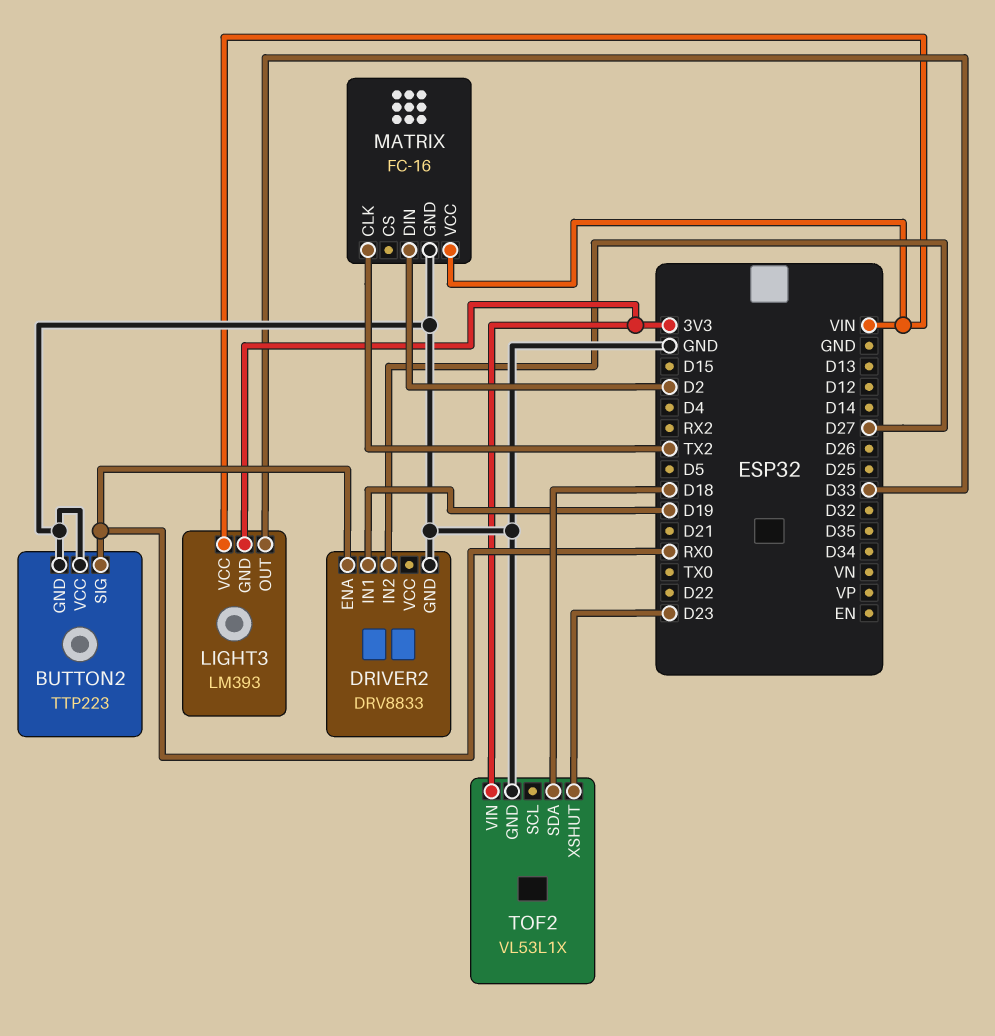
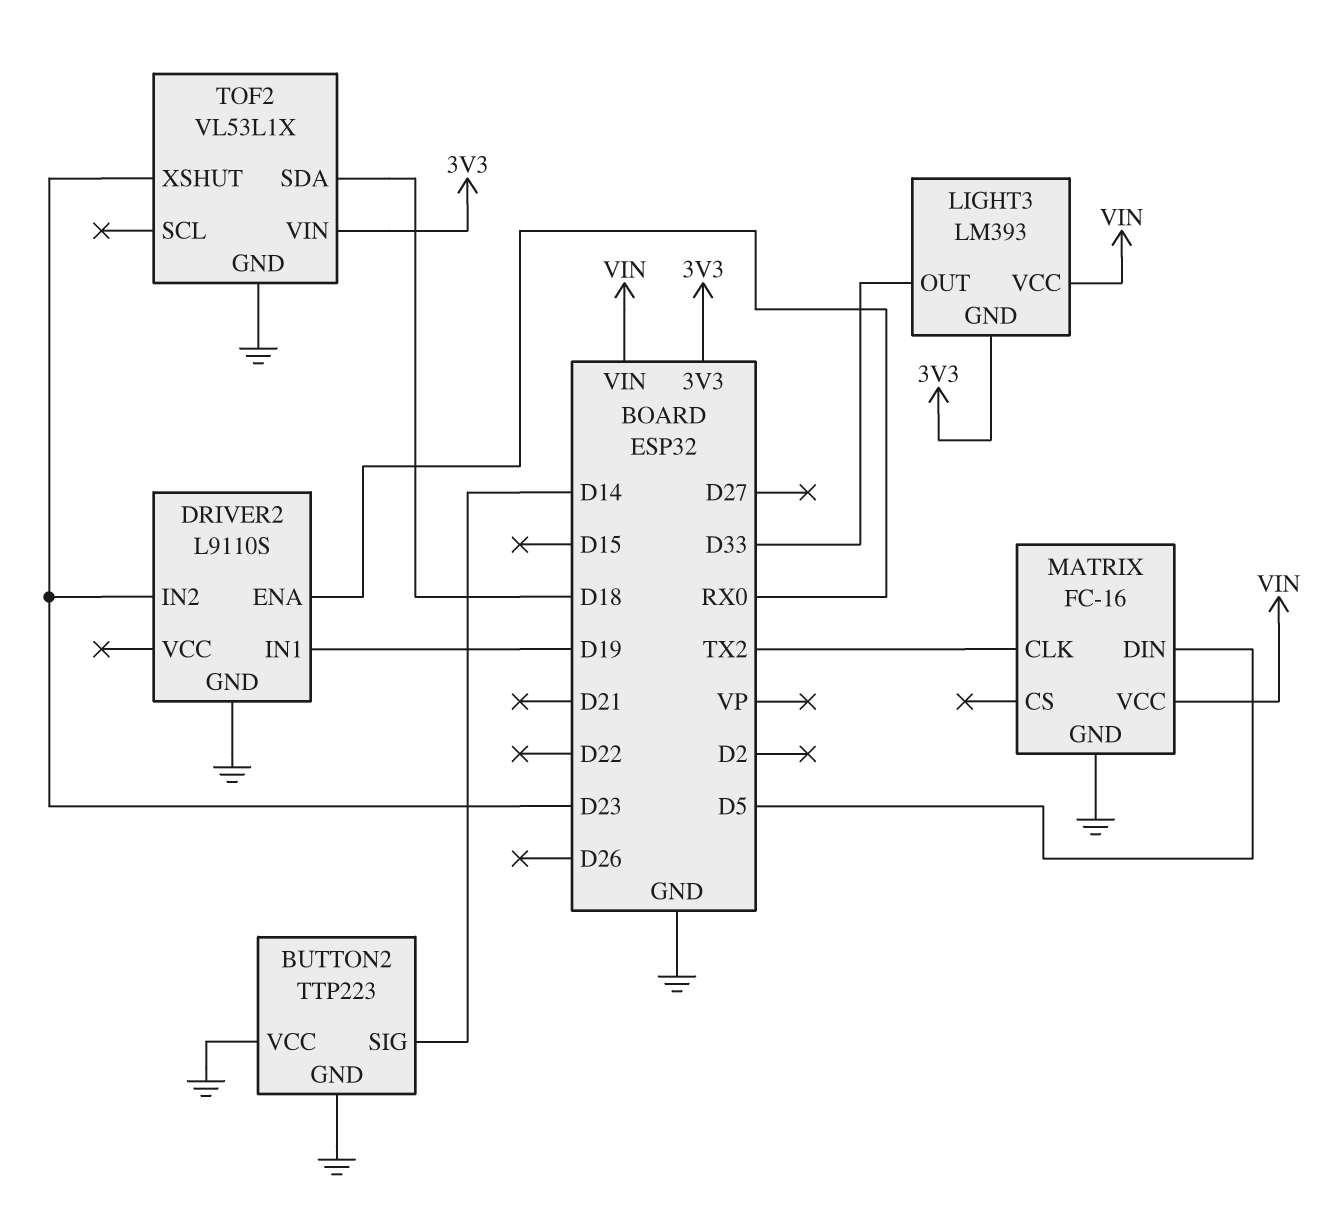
BUTTON2 pin SIG: RX0 -> D14
DRIVER2: DRV8833 -> L9110S
DRIVER2 pin IN2: D27 -> D23
MATRIX pin DIN: D2 -> D5

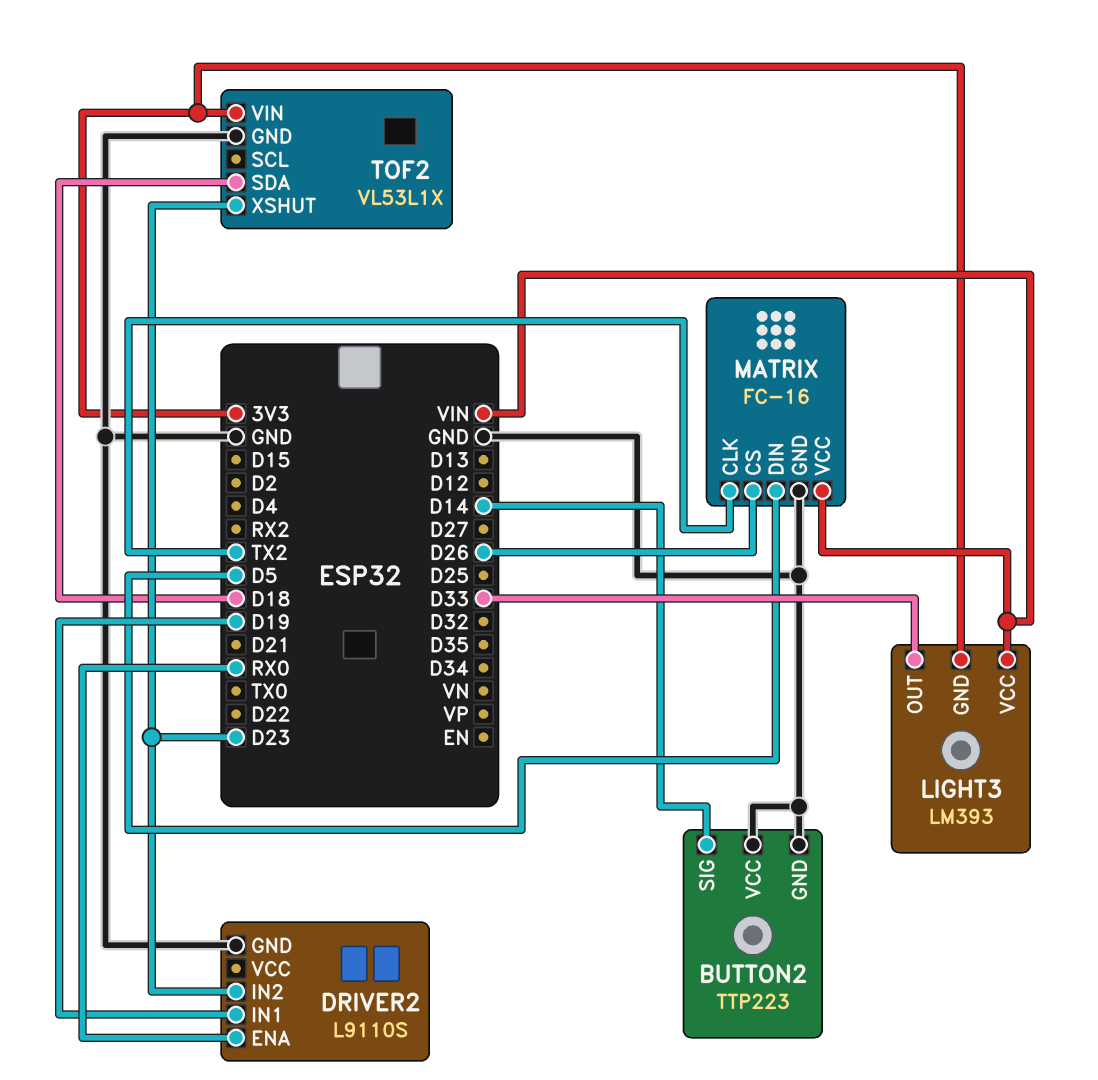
MATRIX pin CS: none -> D26

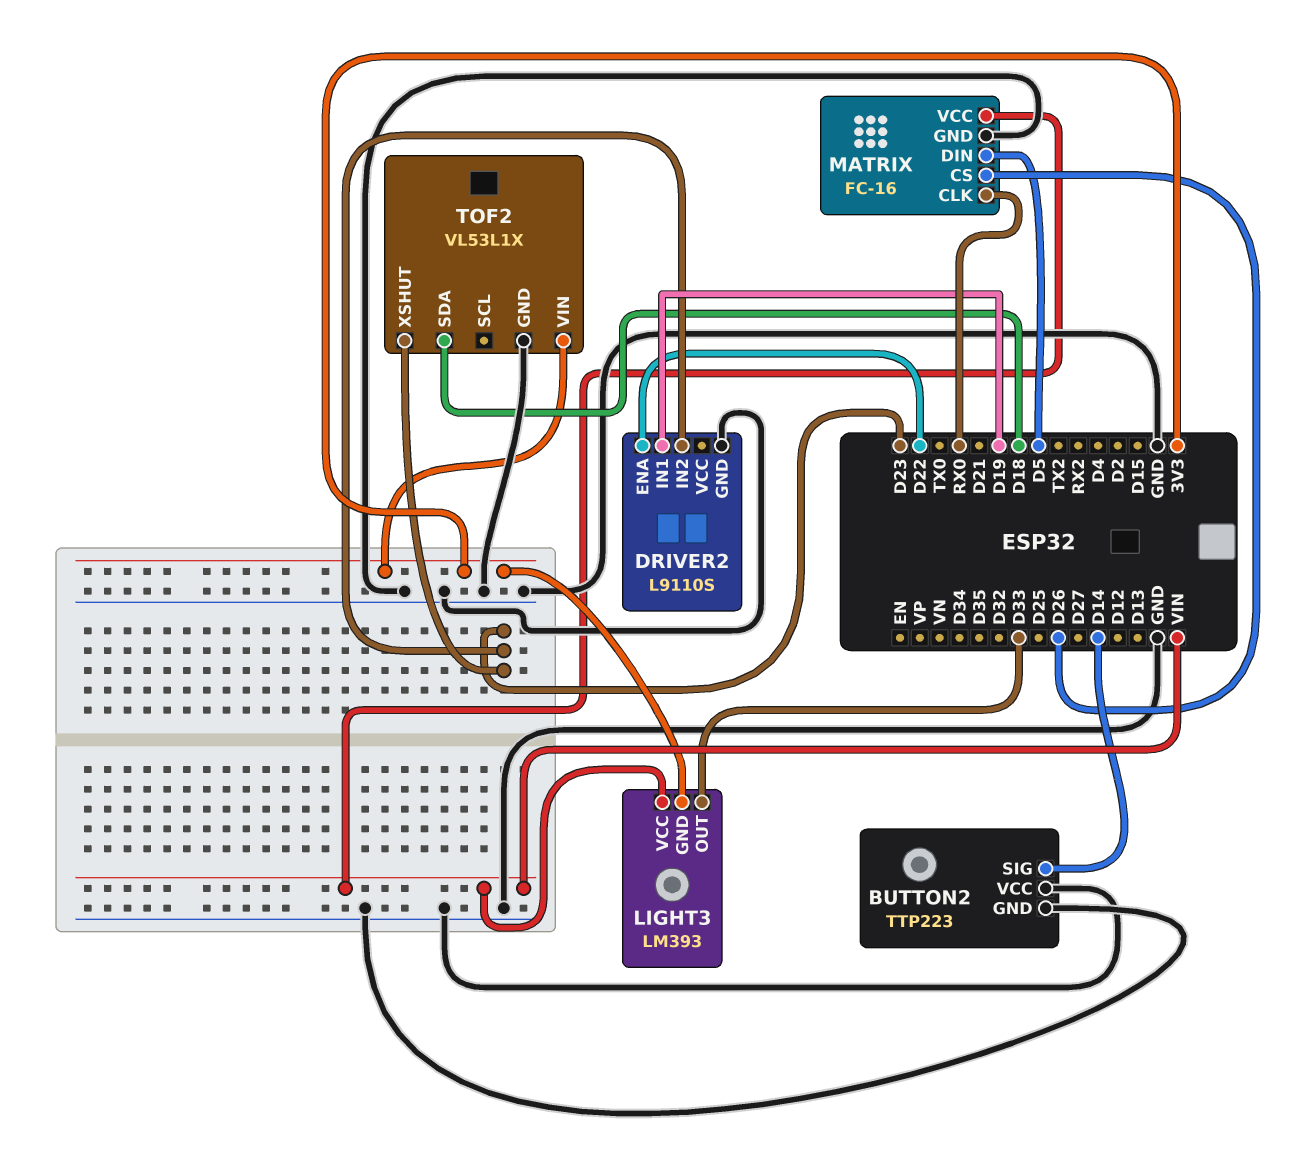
DRIVER2 pin ENA: RX0 -> D22
MATRIX pin CLK: TX2 -> RX0

